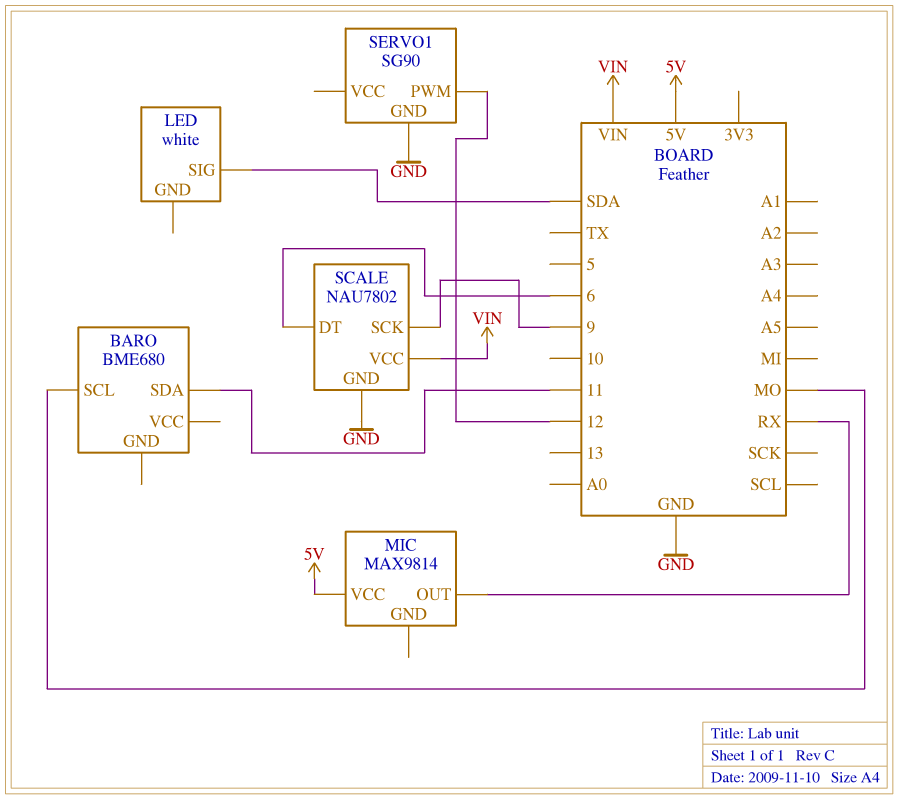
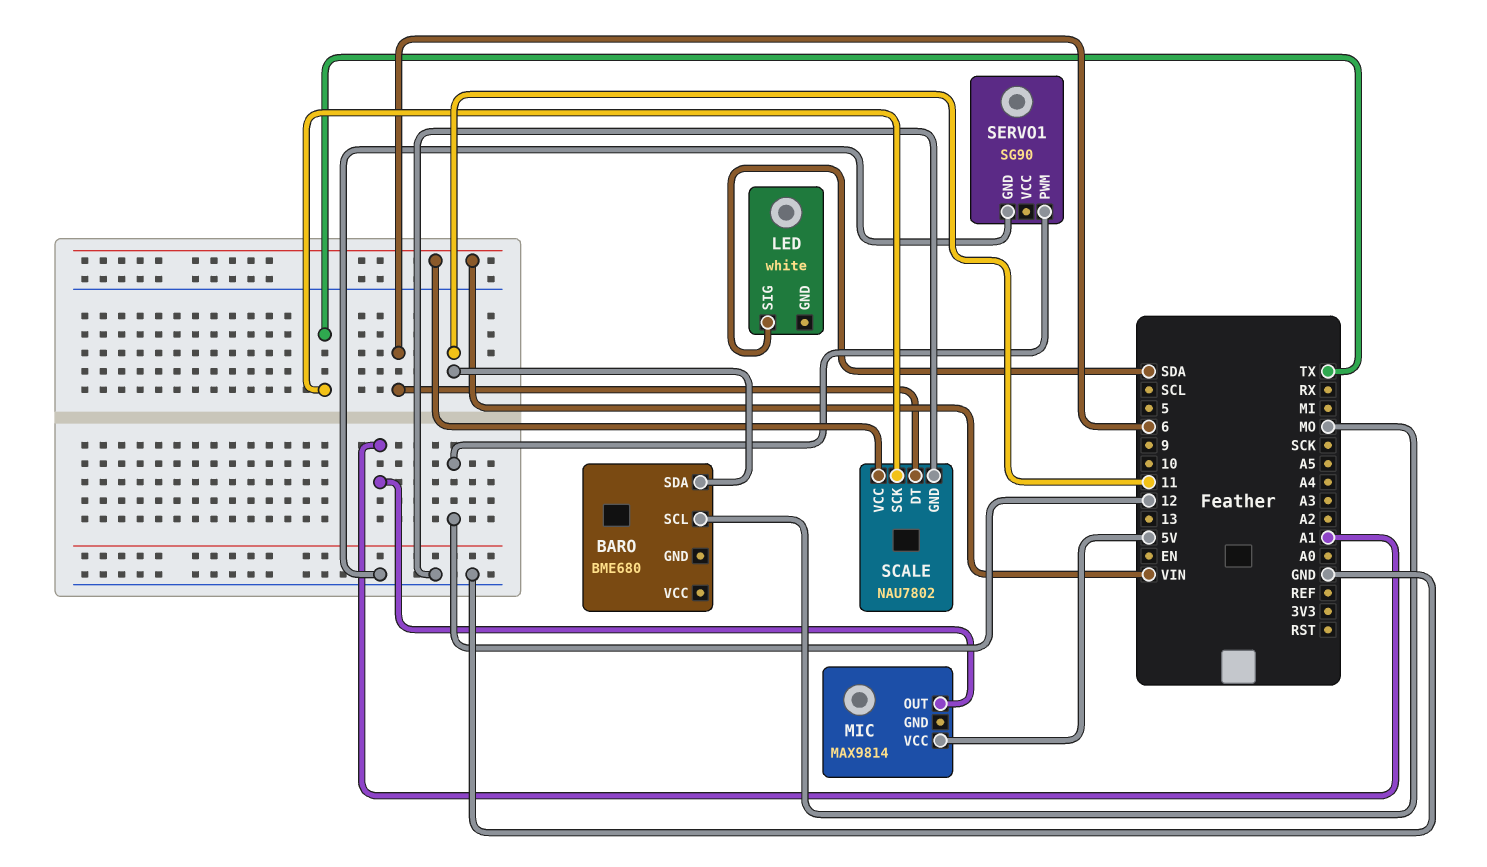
MIC pin OUT: RX -> A1
SCALE pin SCK: 9 -> TX

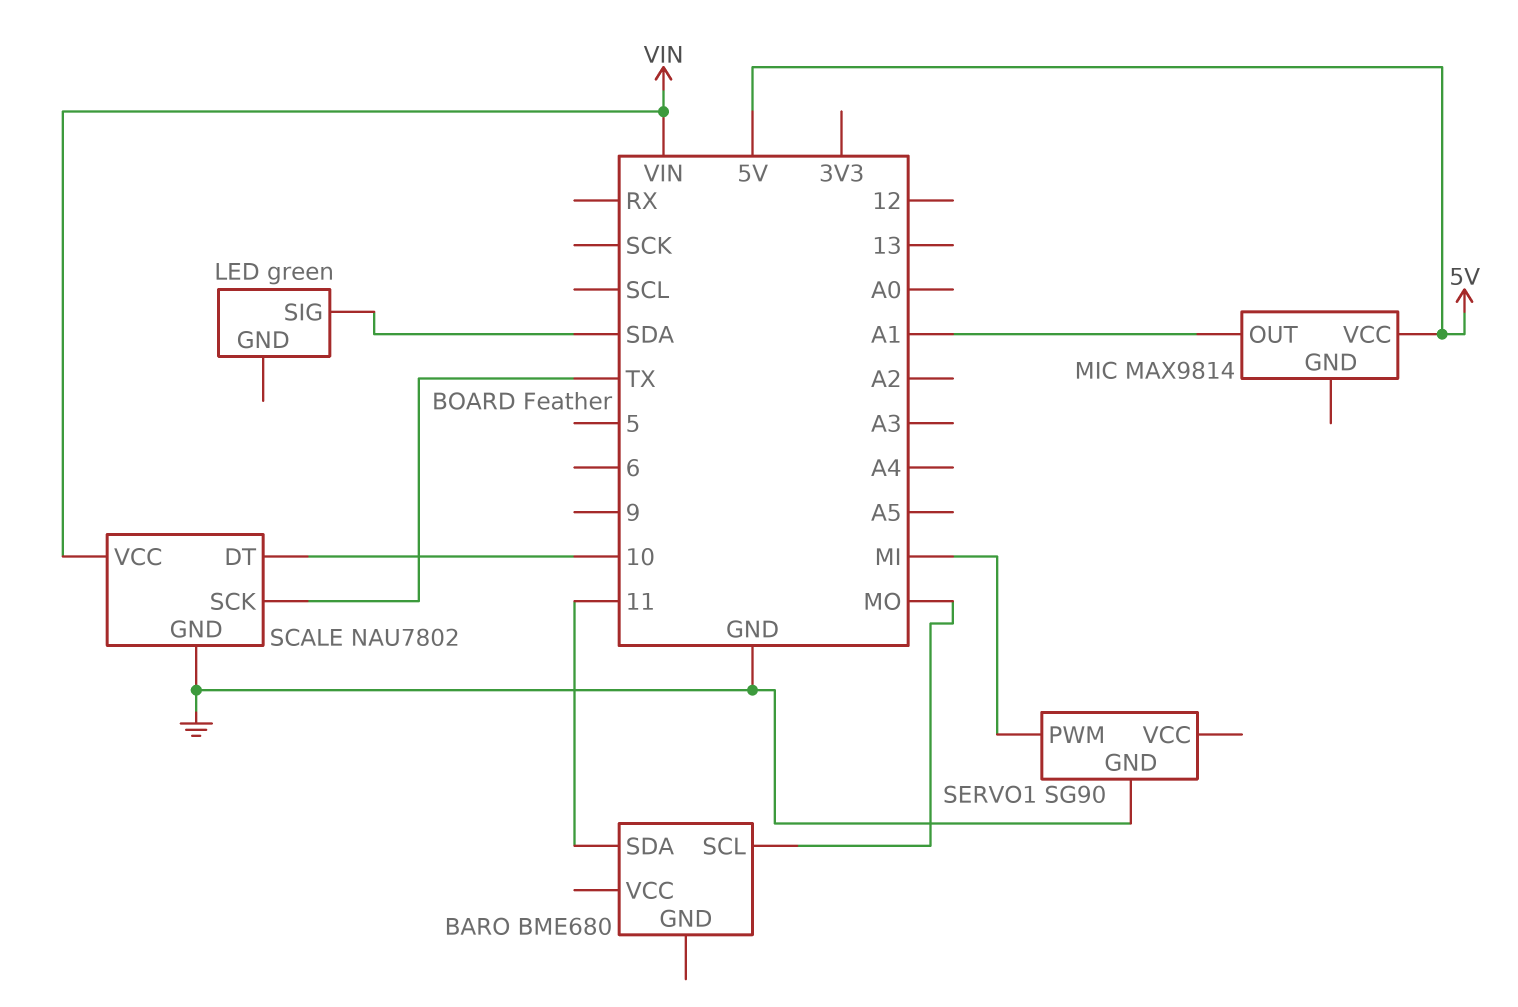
LED: white -> green
SCALE pin DT: 6 -> 10
SERVO1 pin PWM: 12 -> MI

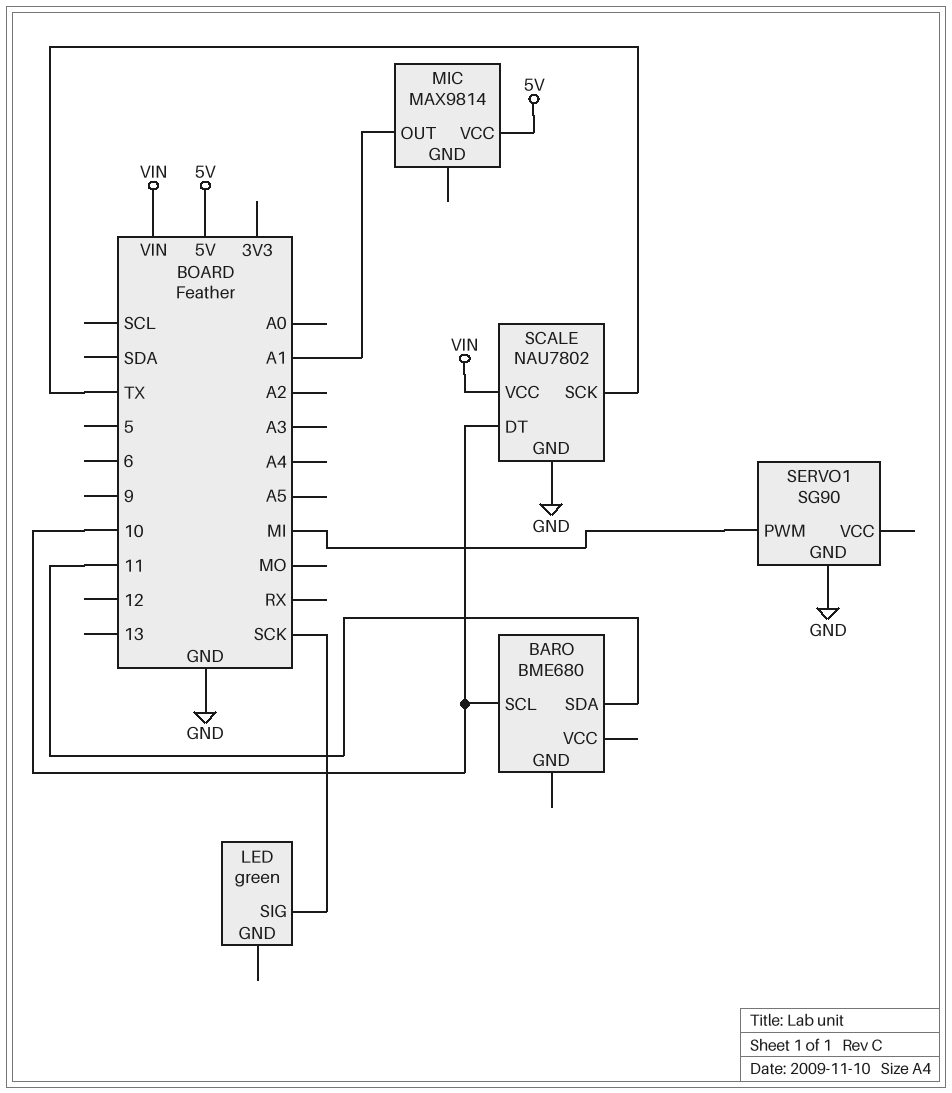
BARO pin SCL: MO -> 10
LED pin SIG: SDA -> SCK

